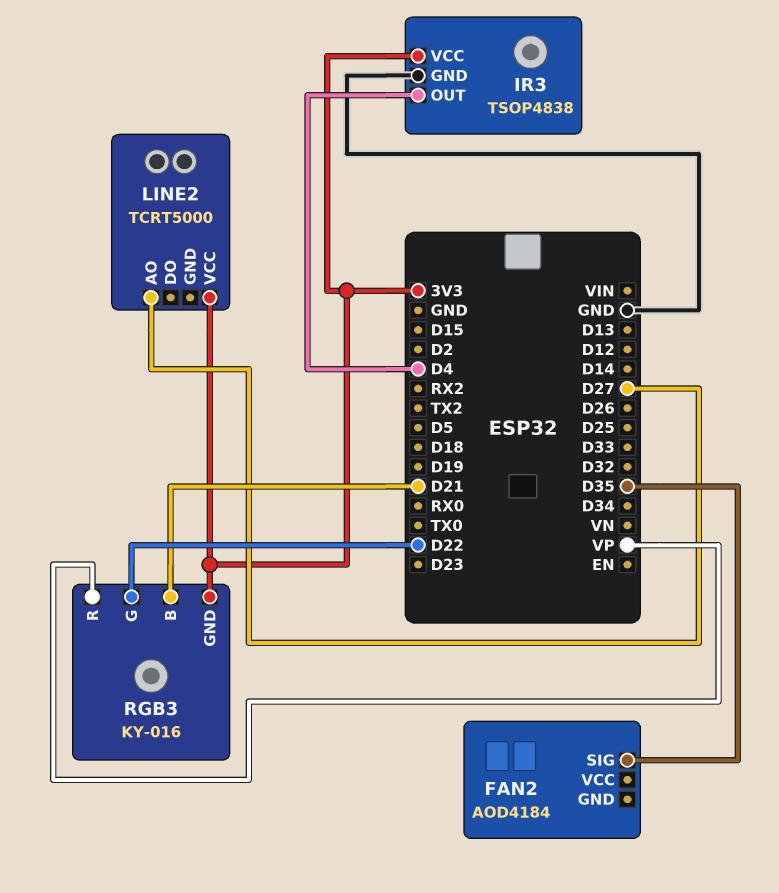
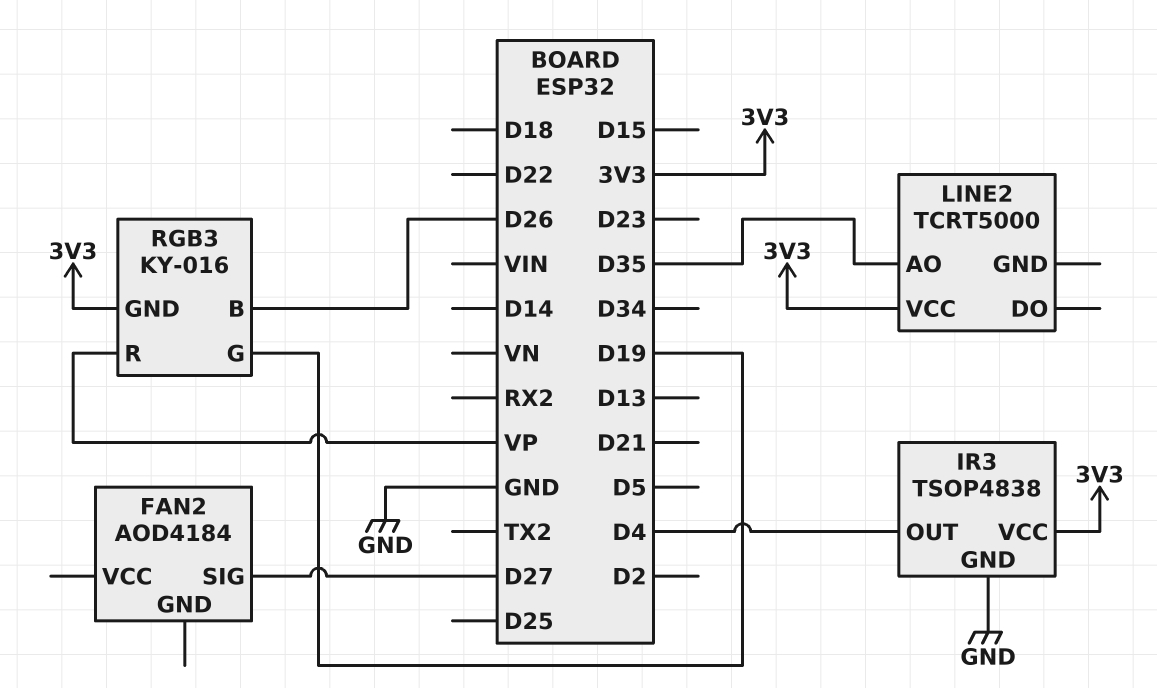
FAN2 pin SIG: D35 -> D27
LINE2 pin AO: D27 -> D35
RGB3 pin B: D21 -> D26
RGB3 pin G: D22 -> D19

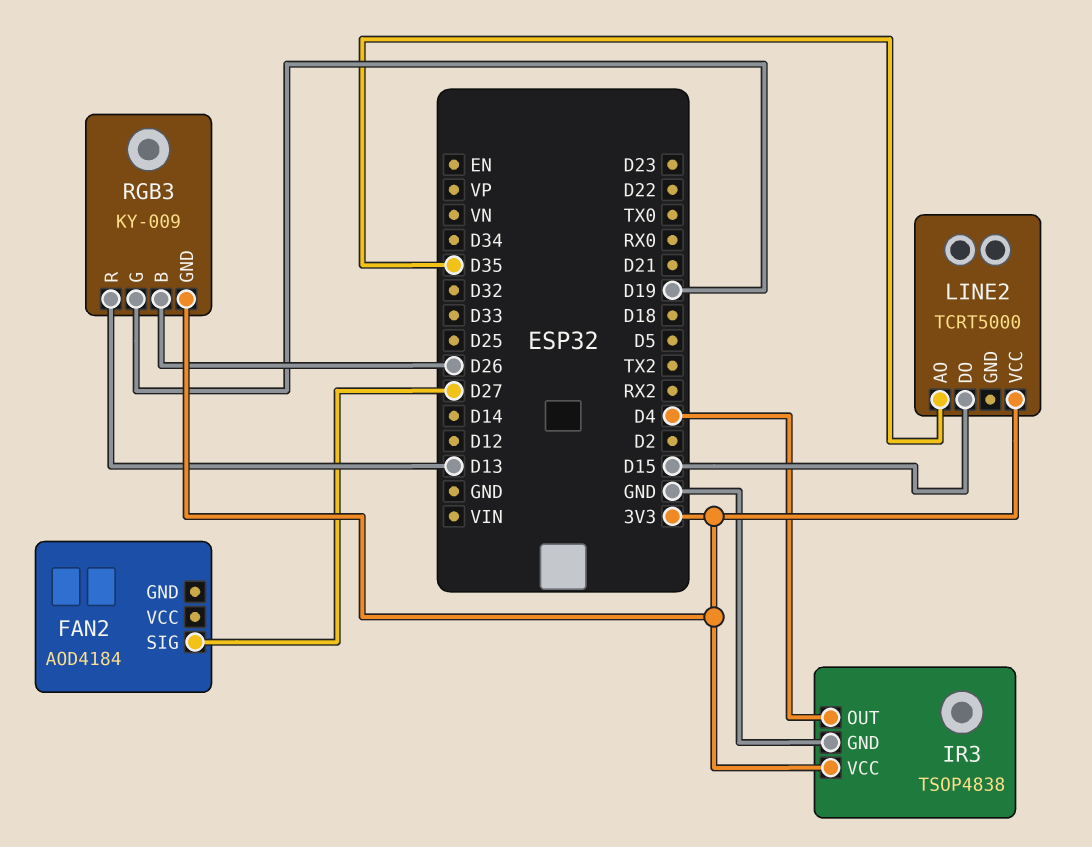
LINE2 pin DO: none -> D15
RGB3: KY-016 -> KY-009
RGB3 pin R: VP -> D13

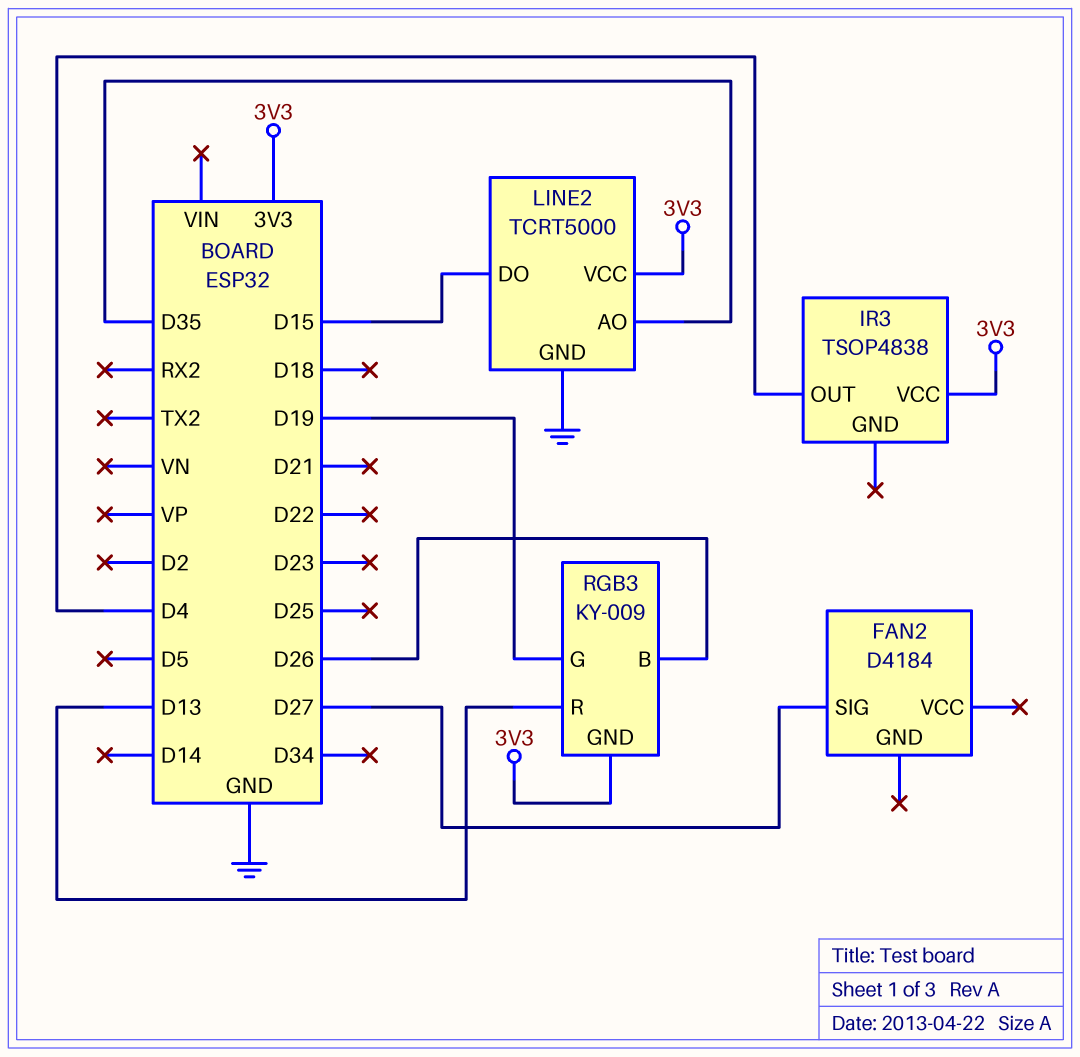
FAN2: AOD4184 -> D4184
IR3 pin GND: GND -> none
LINE2 pin GND: none -> GND

